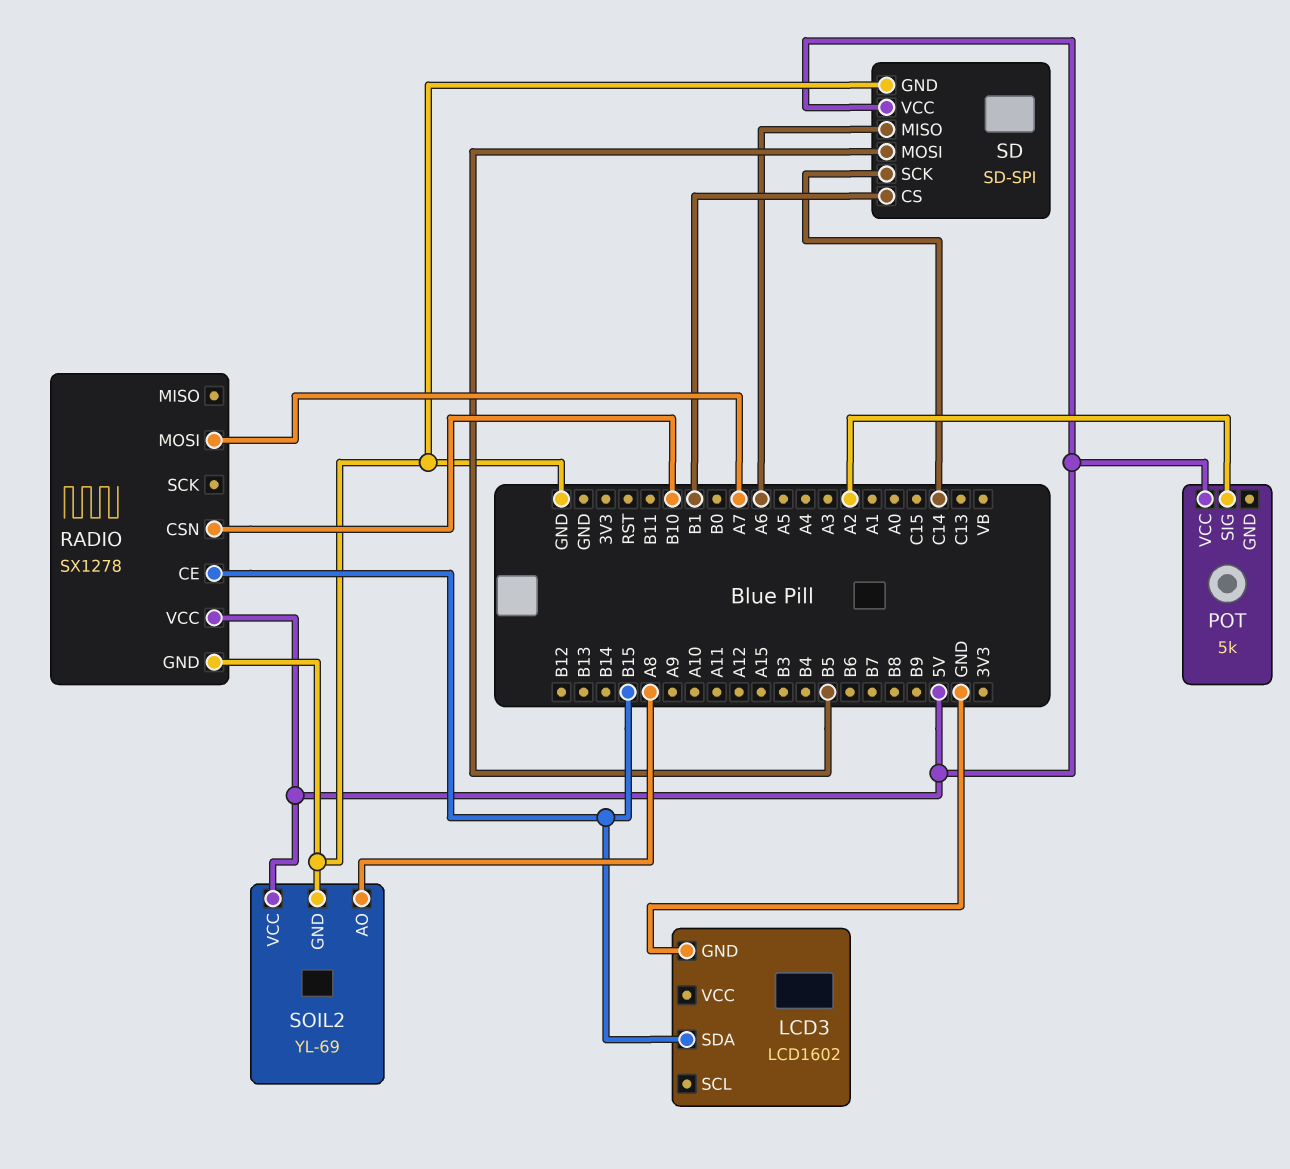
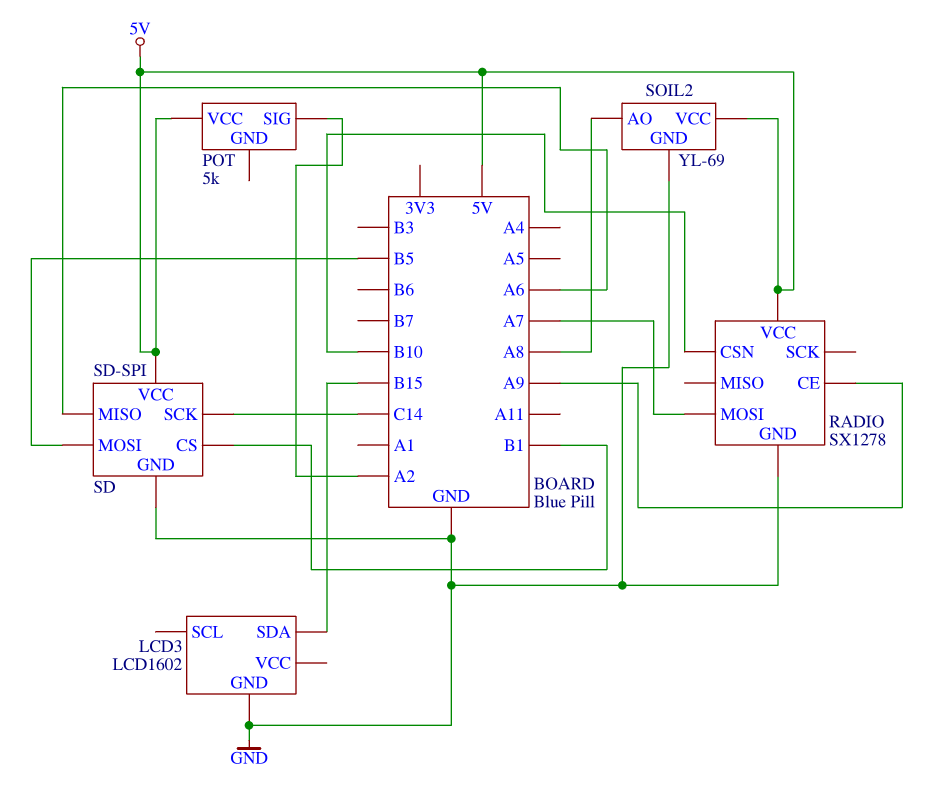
RADIO pin CE: B15 -> A9

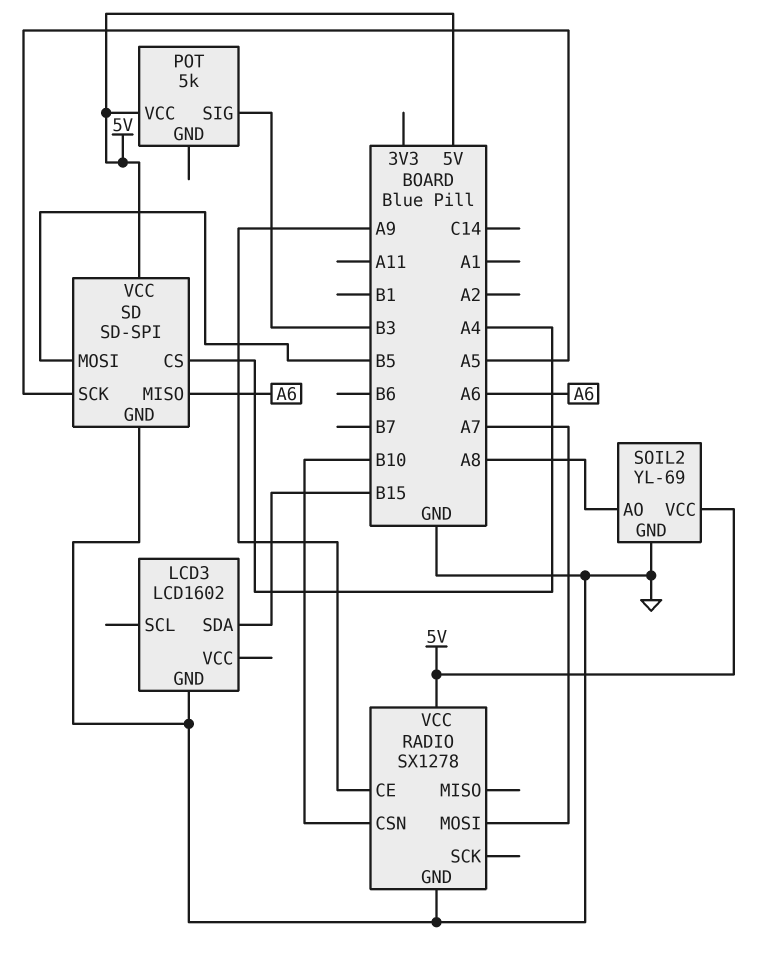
POT pin SIG: A2 -> B3
SD pin CS: B1 -> A4
SD pin SCK: C14 -> A5

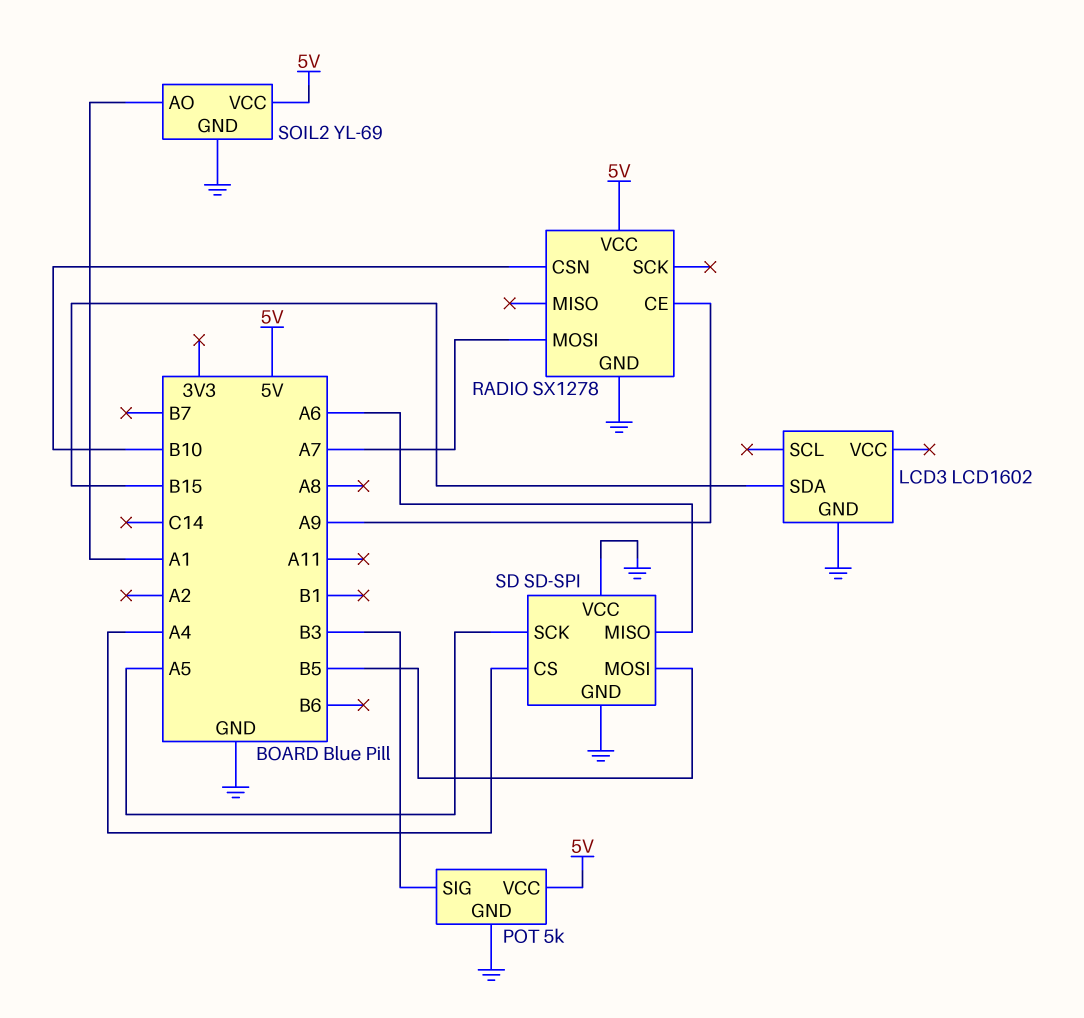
POT pin GND: none -> GND
SD pin VCC: 5V -> GND
SOIL2 pin AO: A8 -> A1

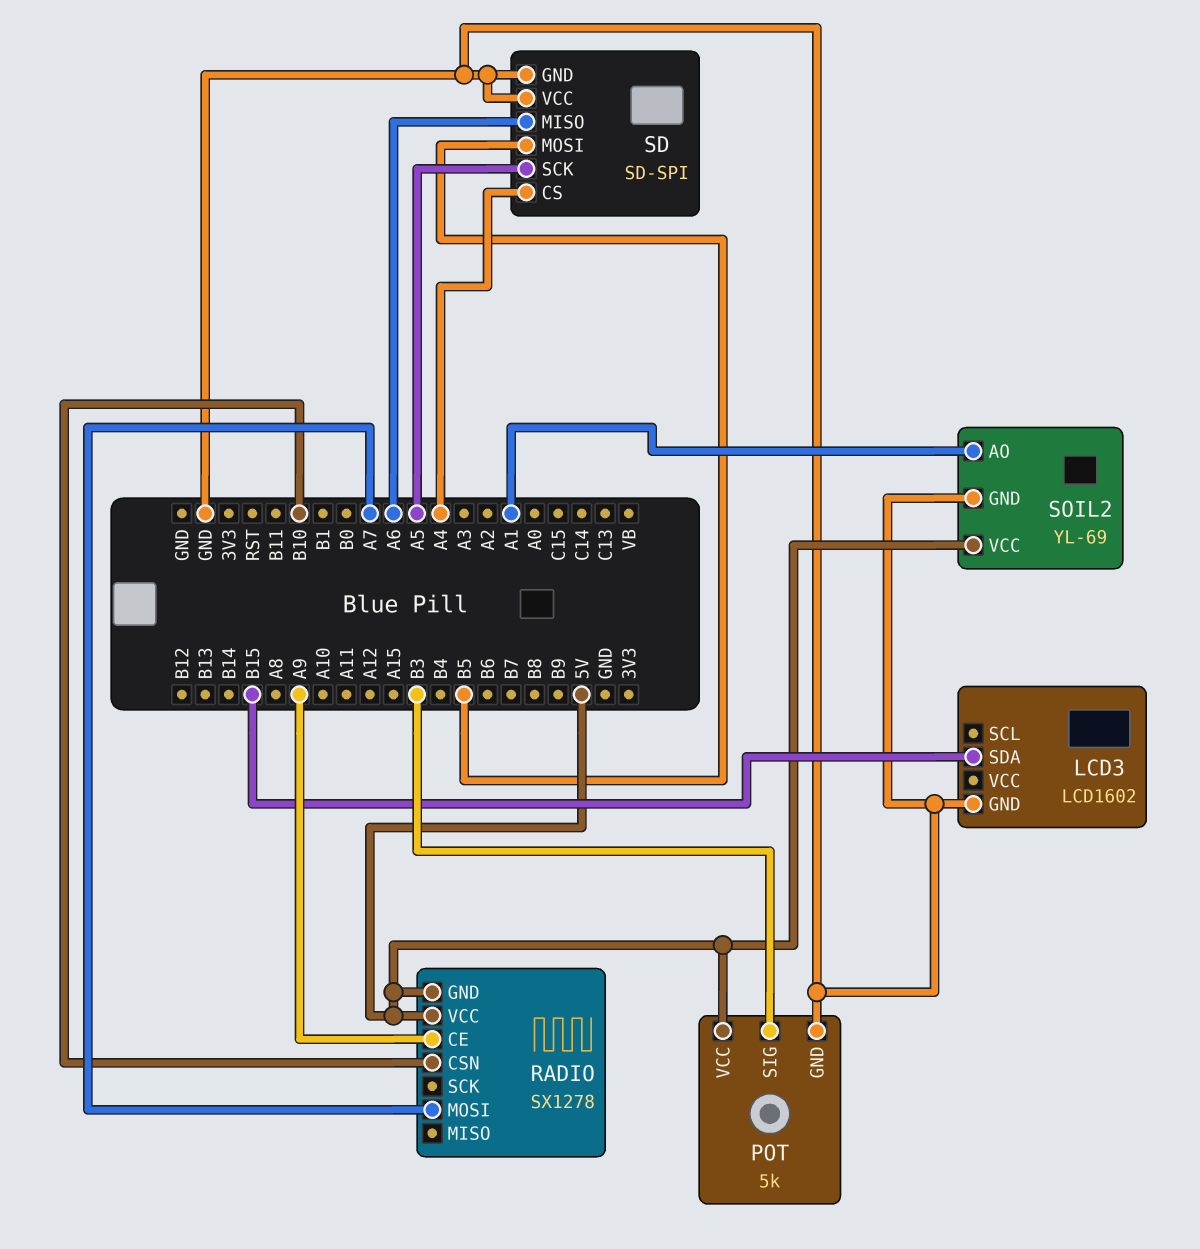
RADIO pin GND: GND -> 5V

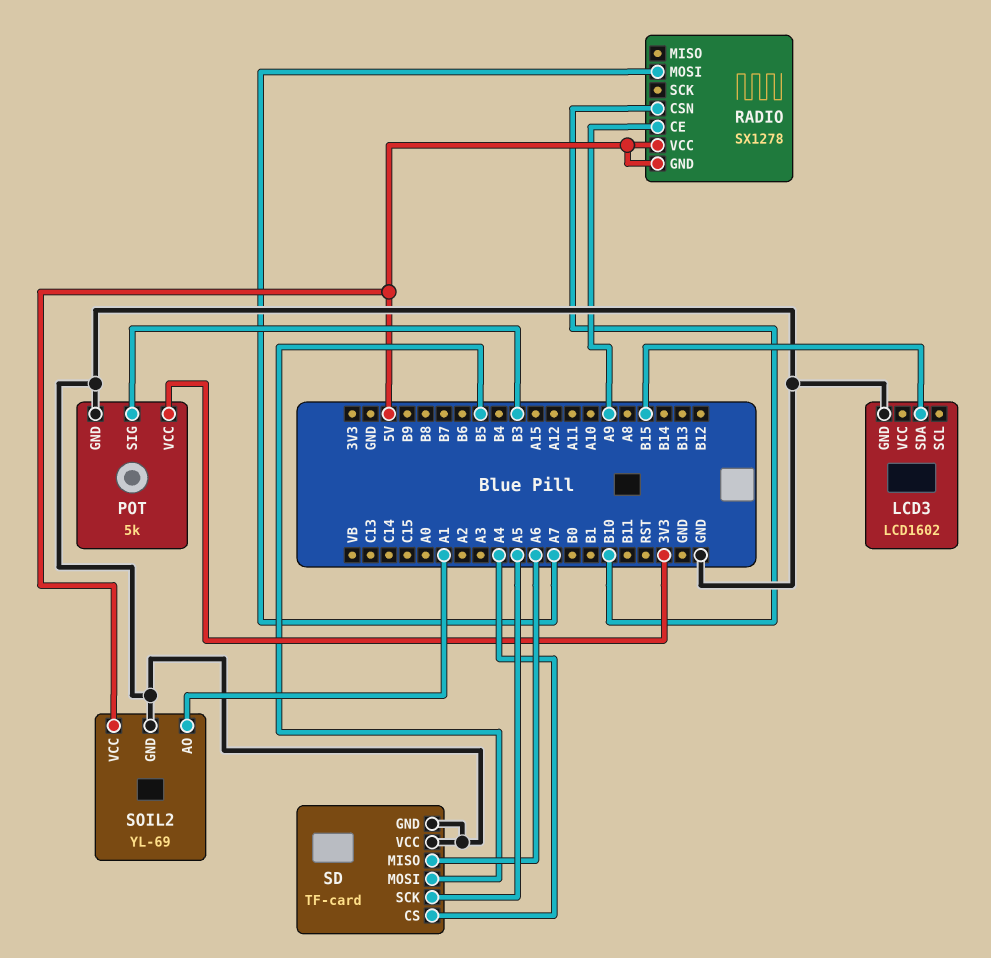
POT pin VCC: 5V -> 3V3
SD: SD-SPI -> TF-card

